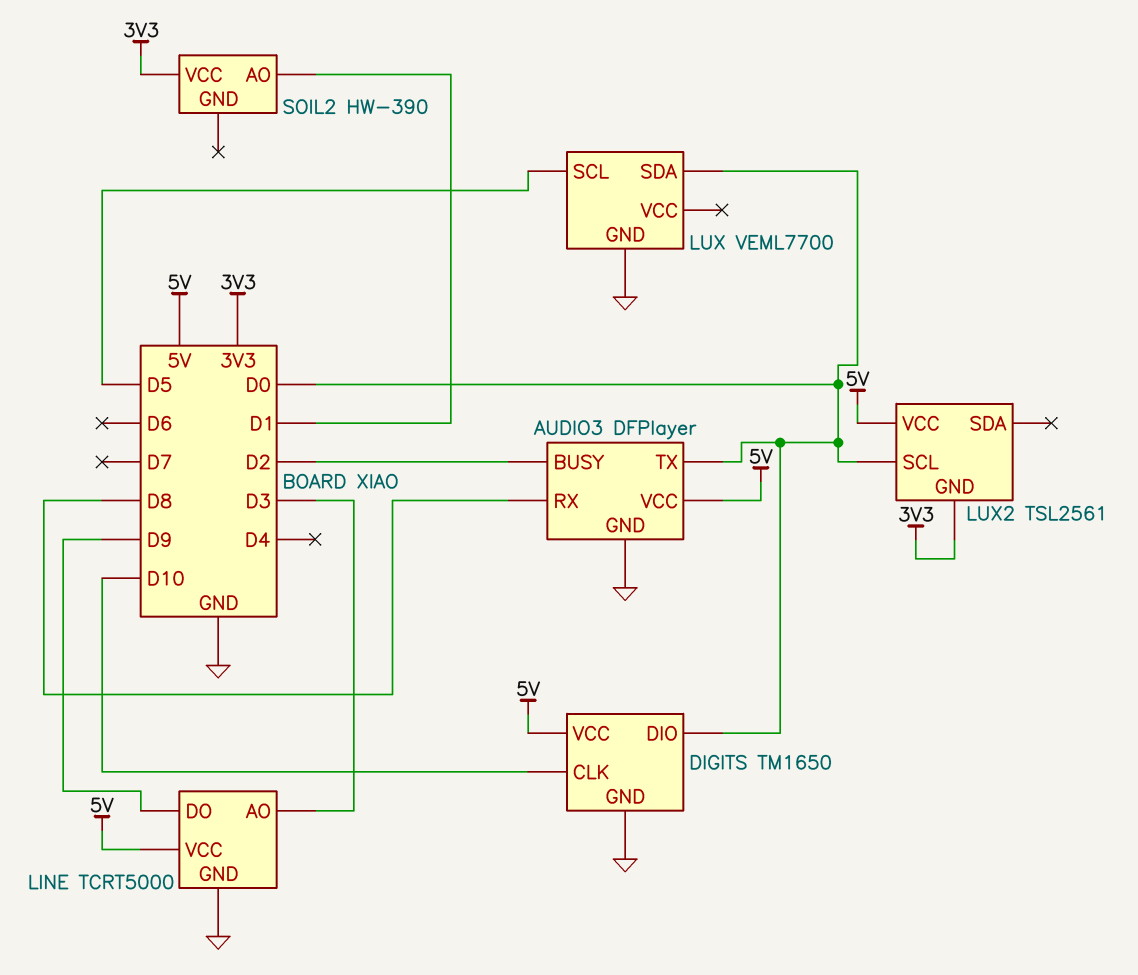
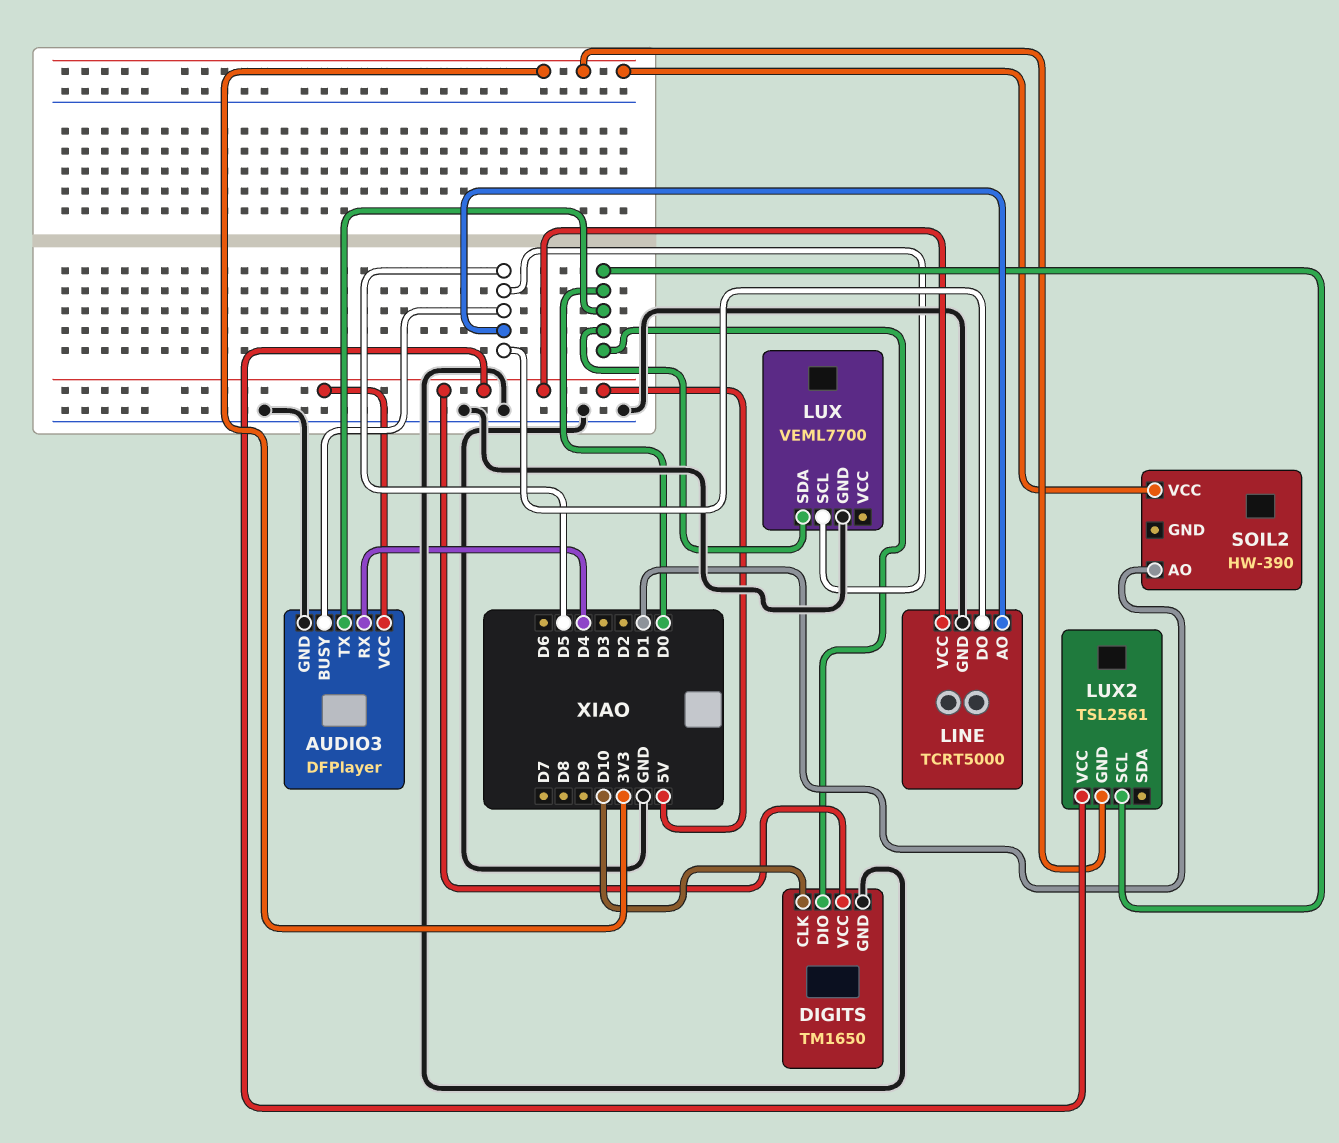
AUDIO3 pin BUSY: D2 -> D5
AUDIO3 pin RX: D8 -> D4
LINE pin AO: D3 -> D5
LINE pin DO: D9 -> D5

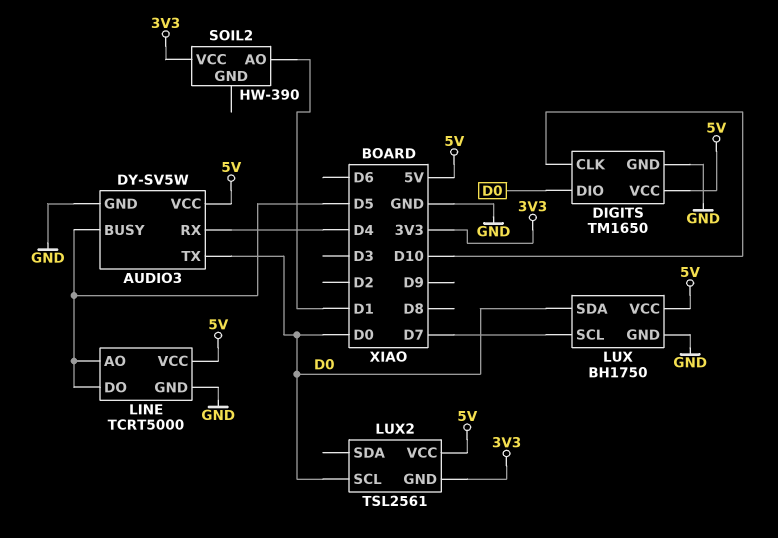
AUDIO3: DFPlayer -> DY-SV5W
LUX: VEML7700 -> BH1750
LUX pin SCL: D5 -> D7
LUX pin VCC: none -> 5V

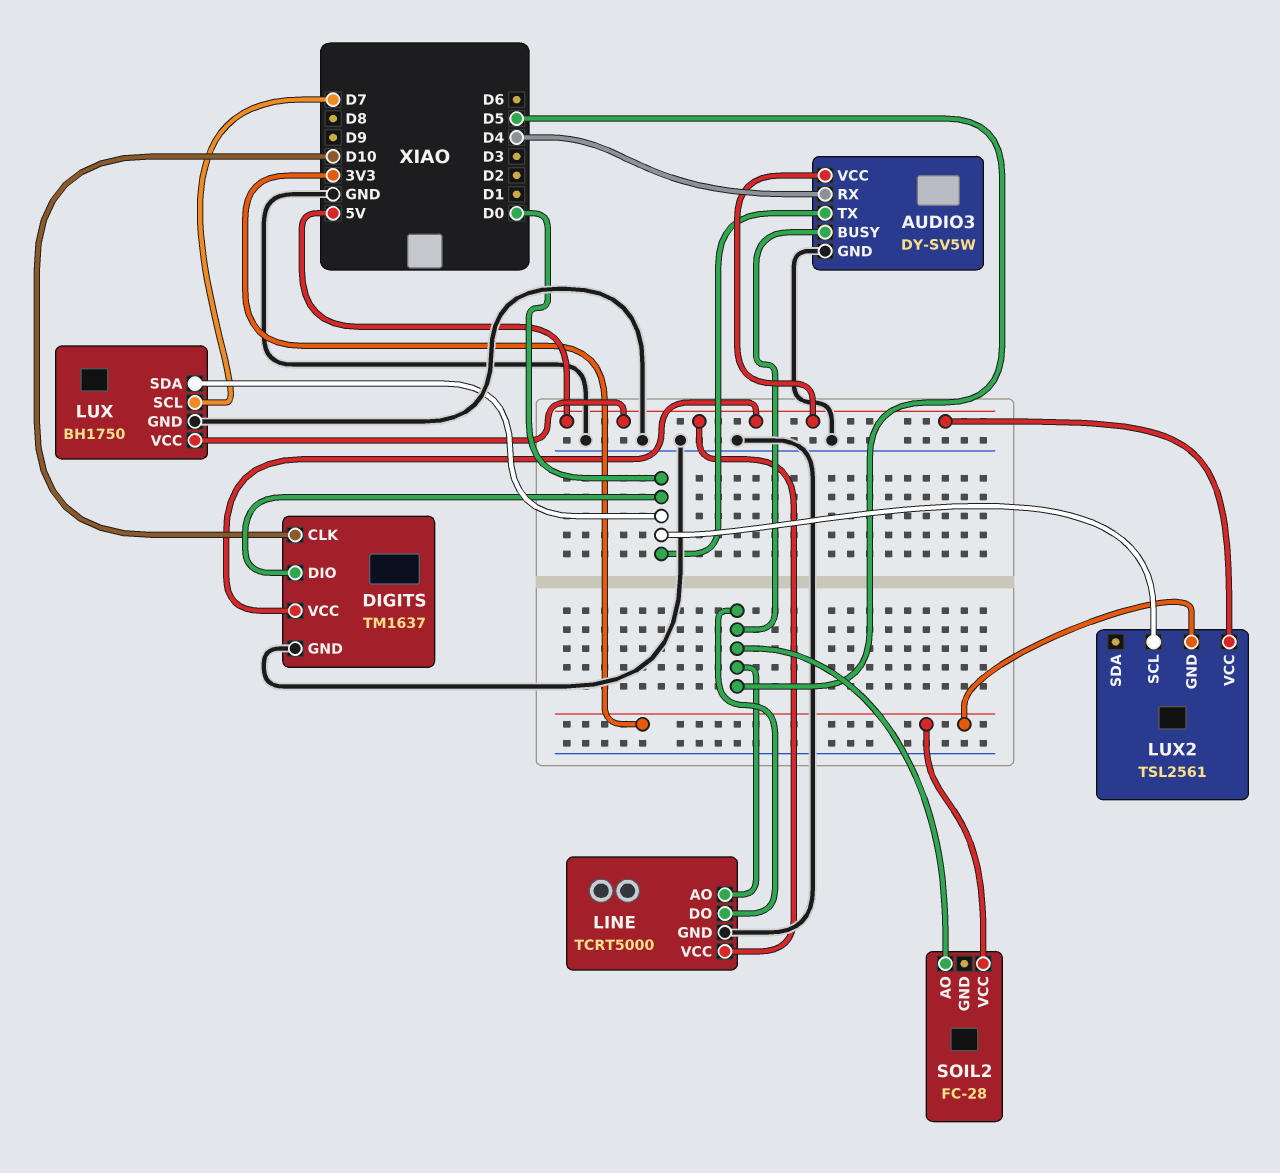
DIGITS: TM1650 -> TM1637
SOIL2: HW-390 -> FC-28
SOIL2 pin AO: D1 -> D5

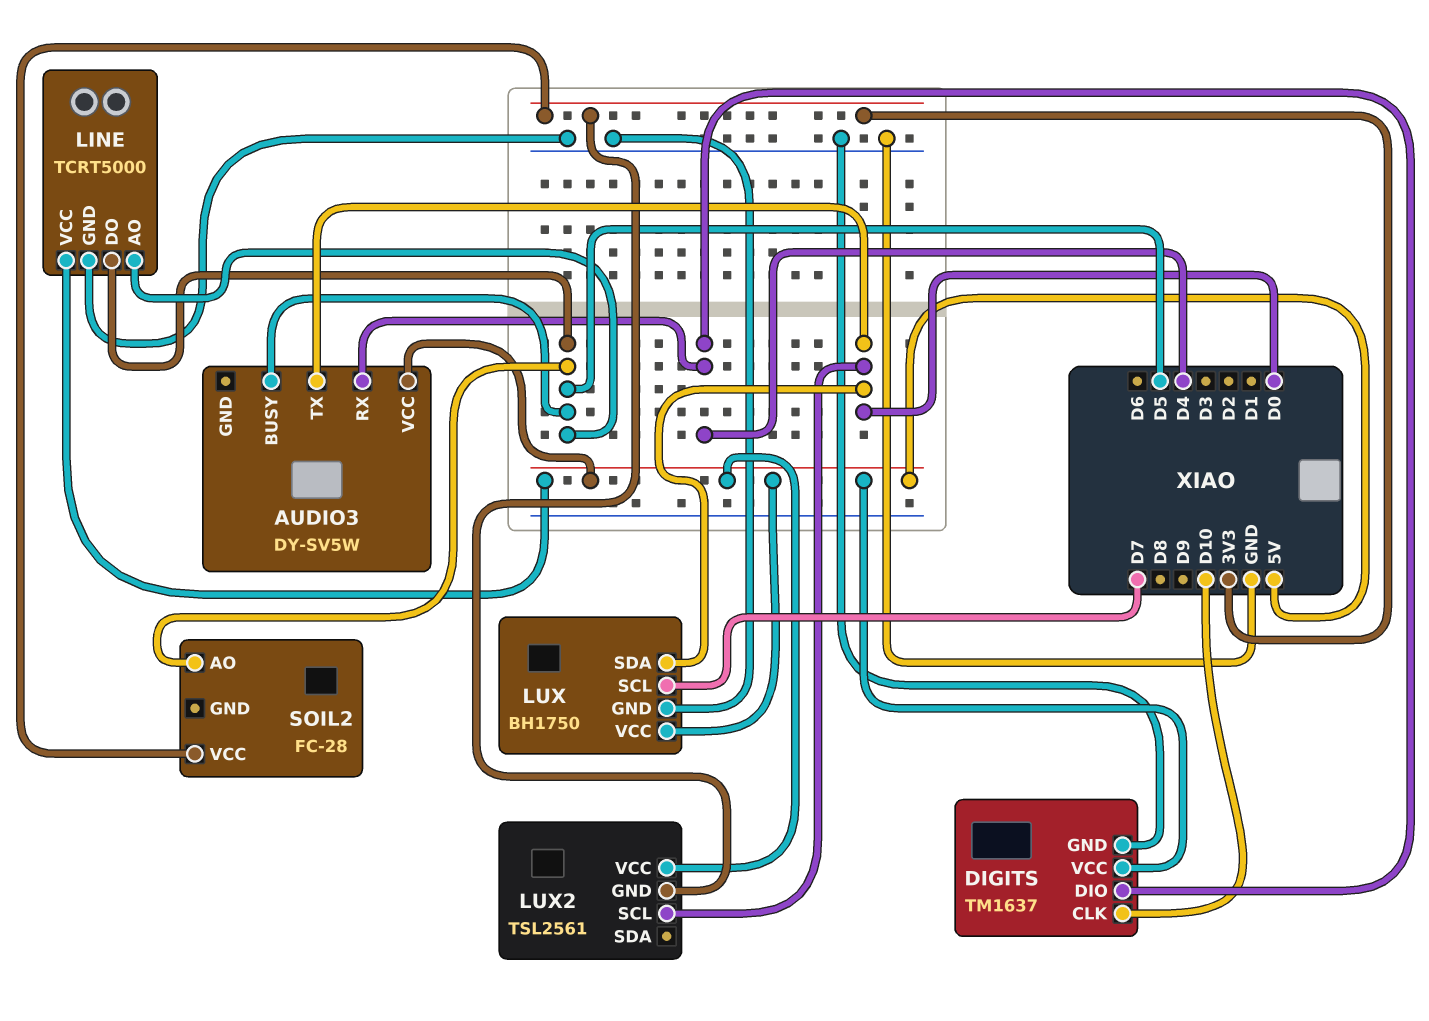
AUDIO3 pin GND: GND -> none
DIGITS pin DIO: D0 -> D4

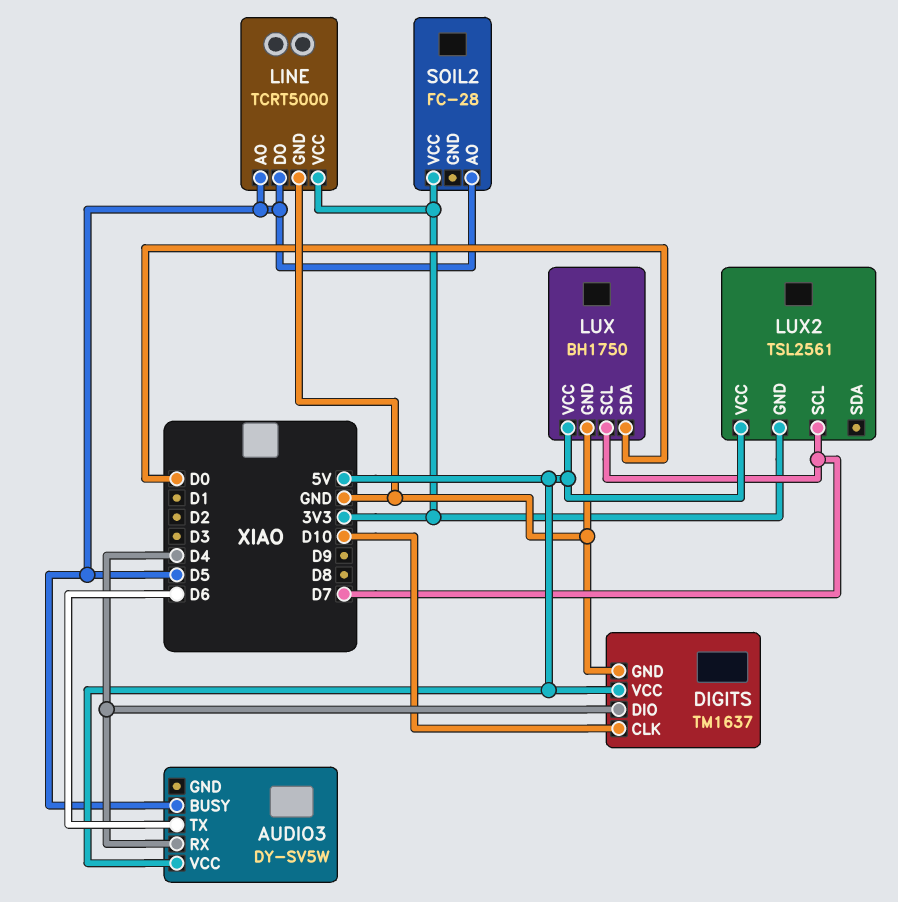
AUDIO3 pin TX: D0 -> D6
LINE pin VCC: 5V -> 3V3
LUX2 pin SCL: D0 -> D7

